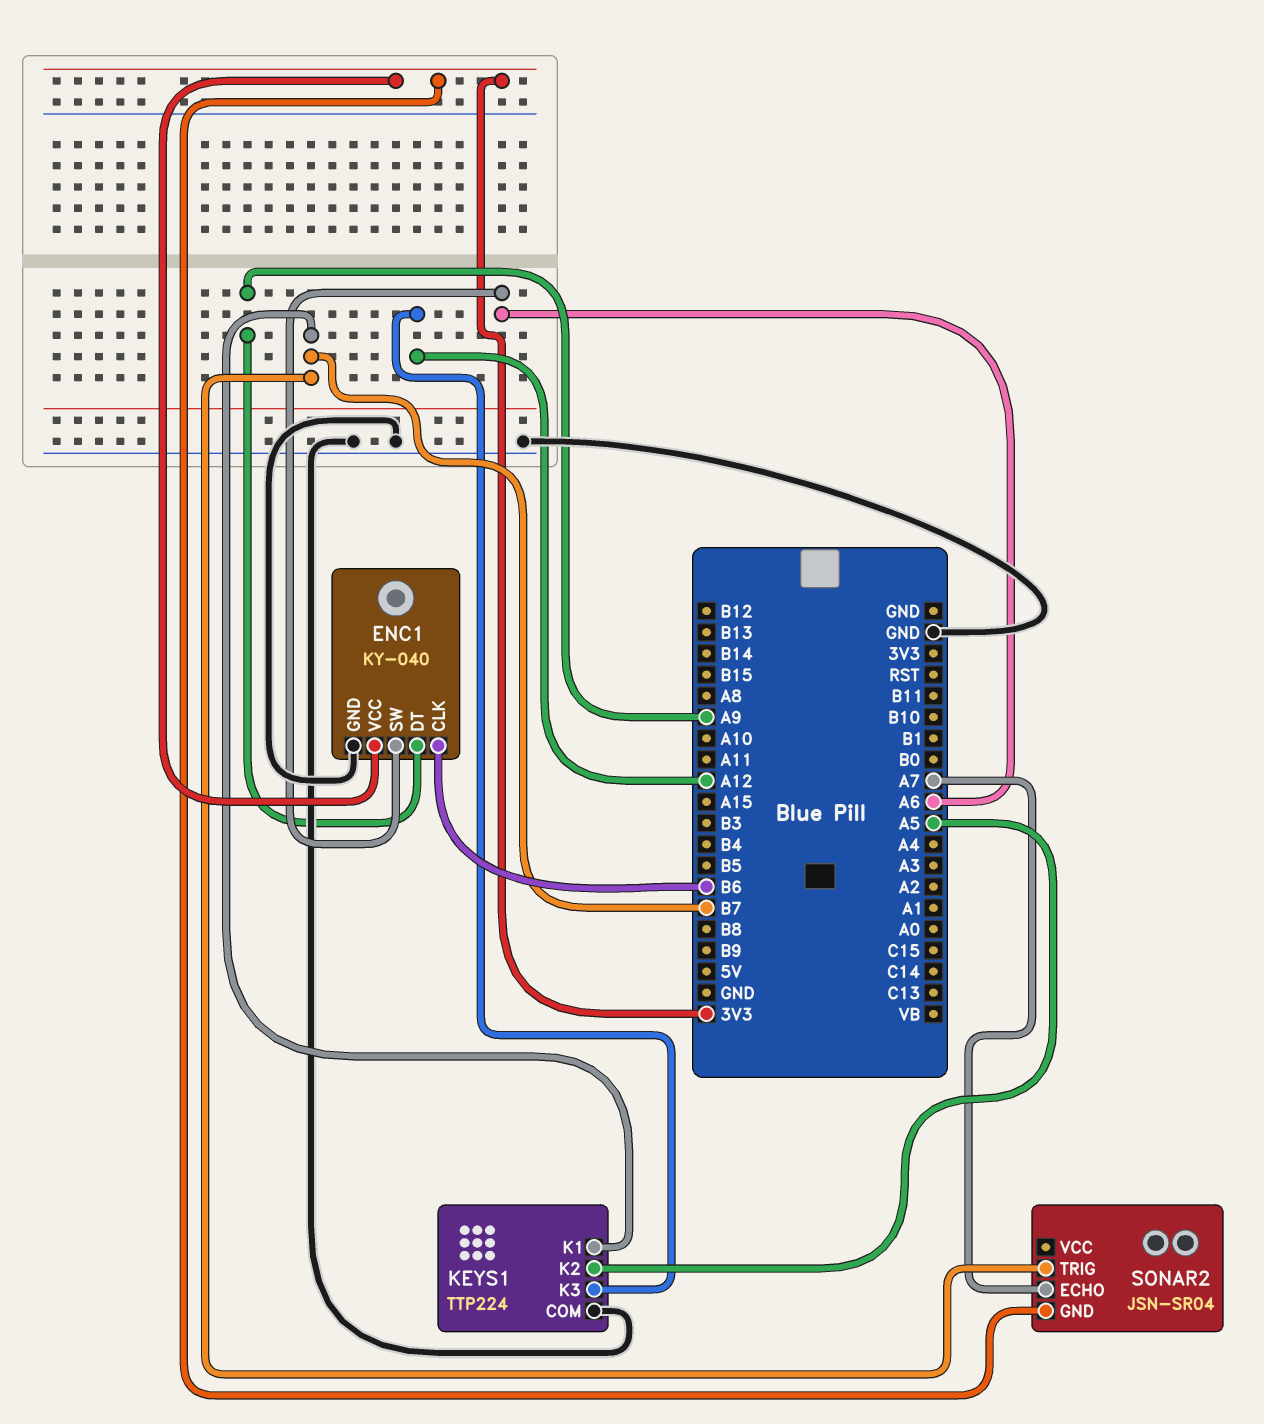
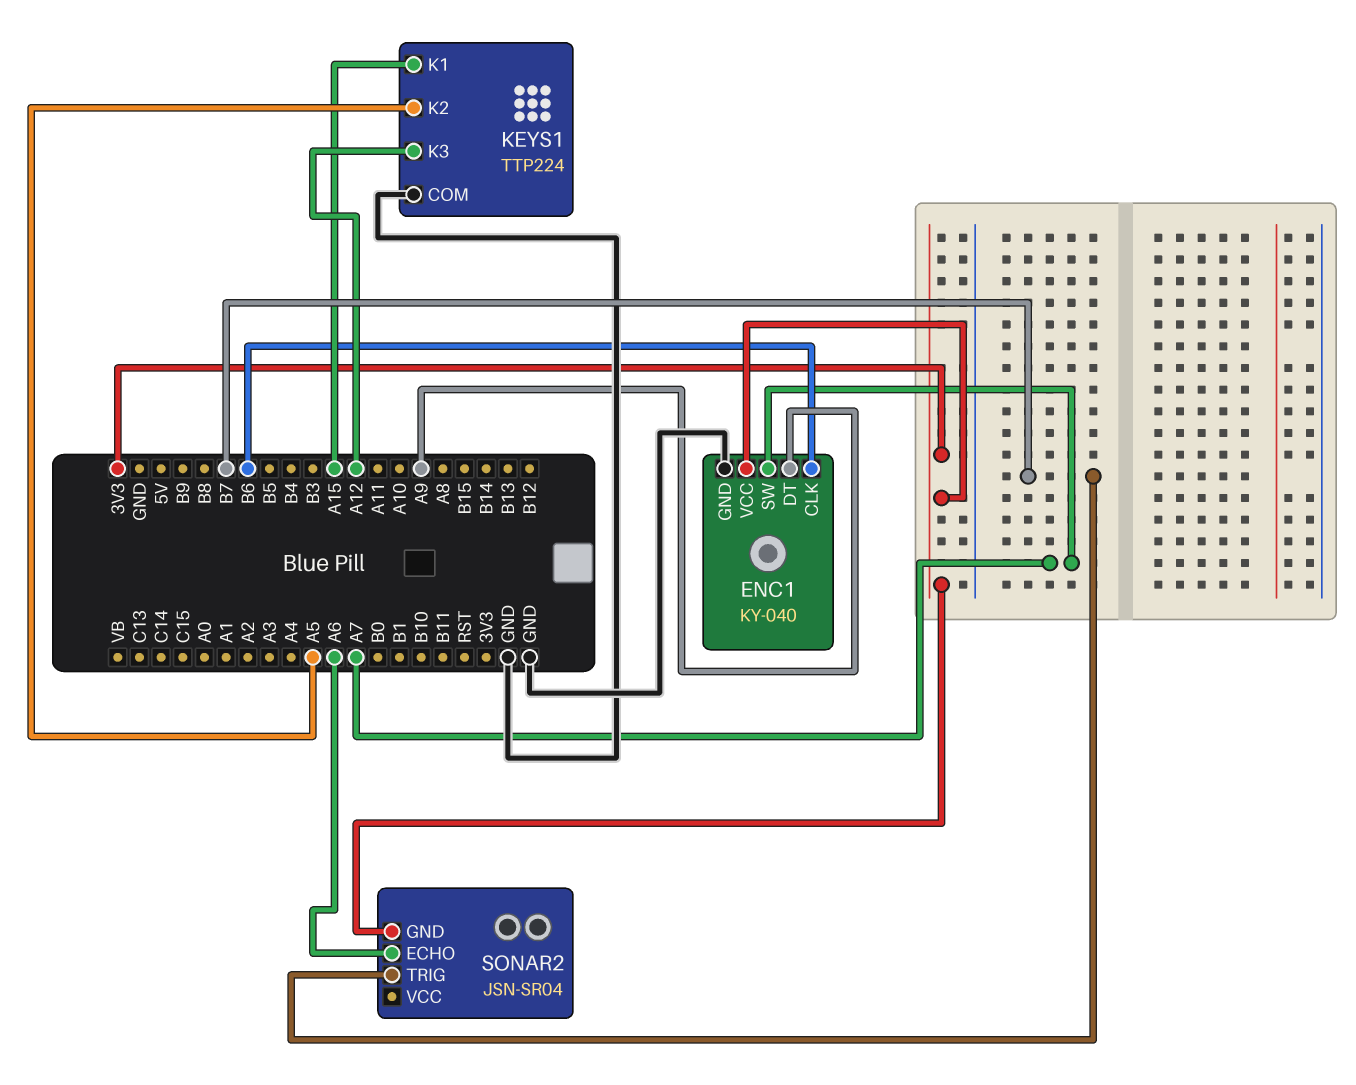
ENC1 pin SW: A6 -> A7
KEYS1 pin K1: B7 -> A15
SONAR2 pin ECHO: A7 -> A6

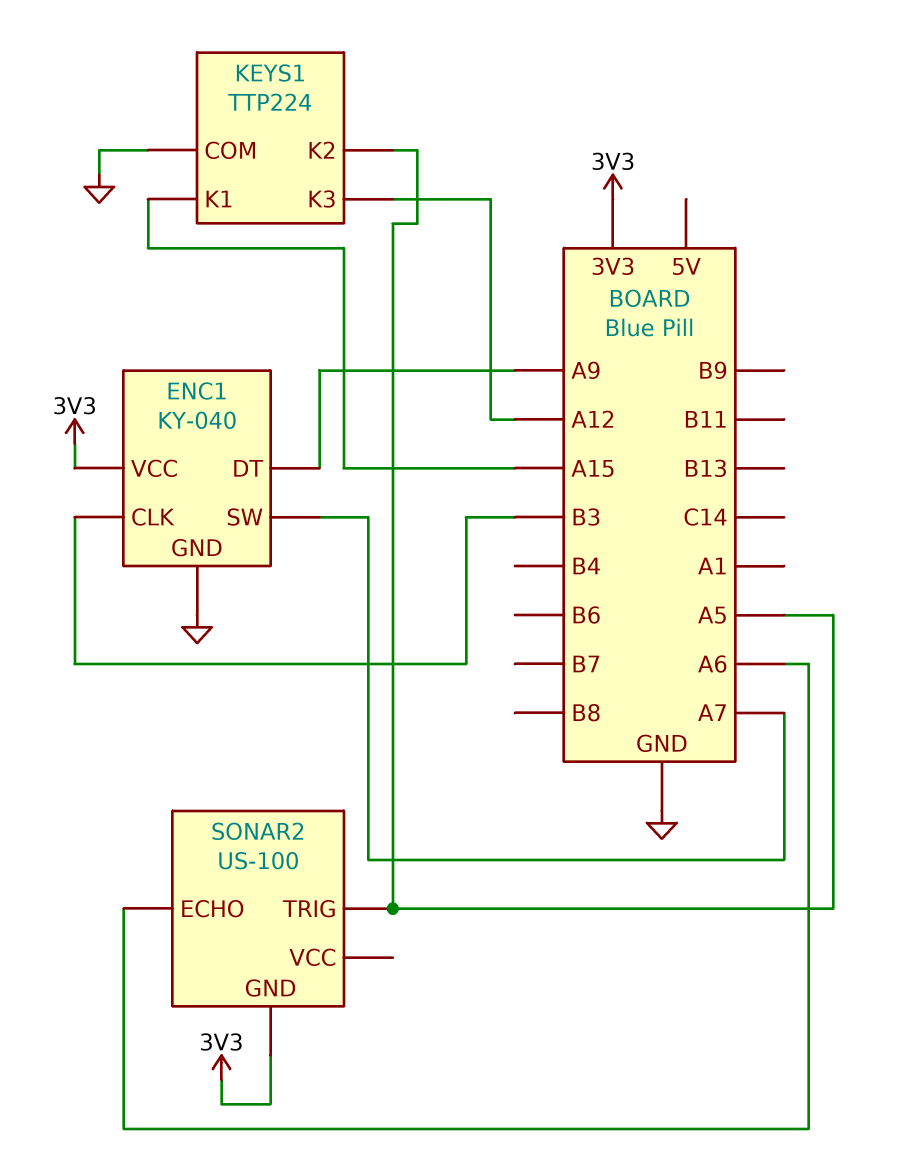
ENC1 pin CLK: B6 -> B3
SONAR2: JSN-SR04 -> US-100
SONAR2 pin TRIG: B7 -> A5

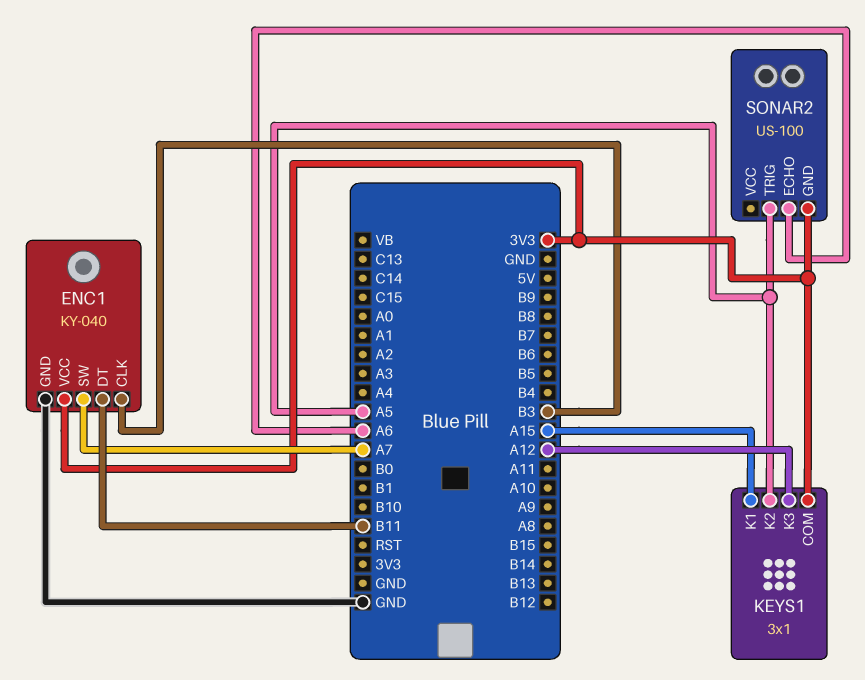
ENC1 pin DT: A9 -> B11
KEYS1: TTP224 -> 3x1
KEYS1 pin COM: GND -> 3V3

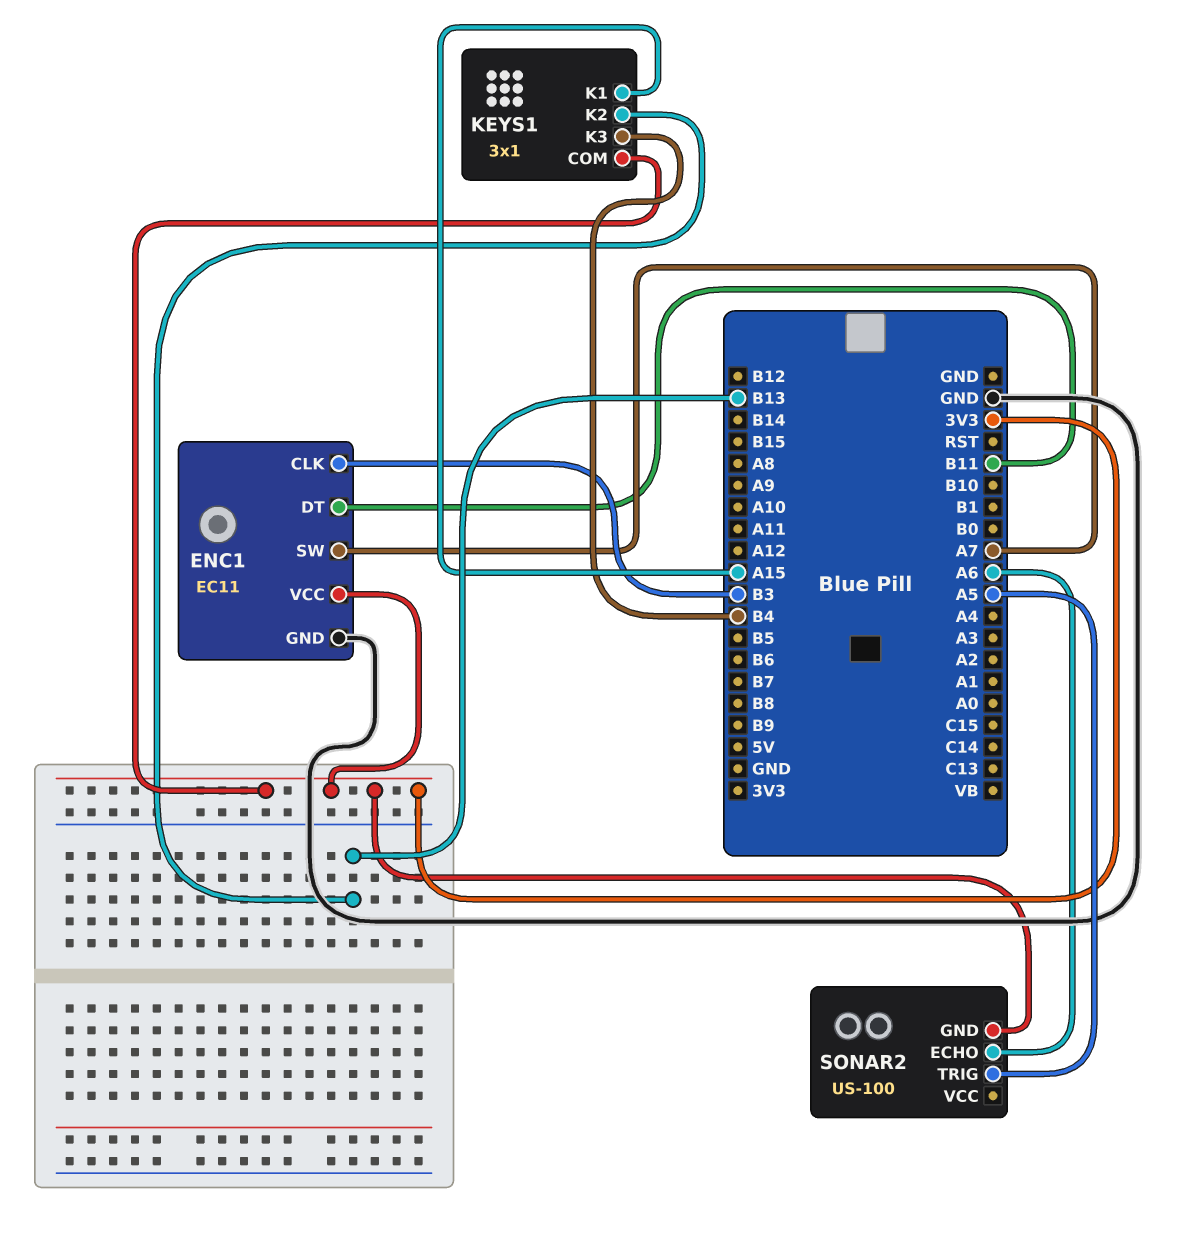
ENC1: KY-040 -> EC11
KEYS1 pin K2: A5 -> B13
KEYS1 pin K3: A12 -> B4

